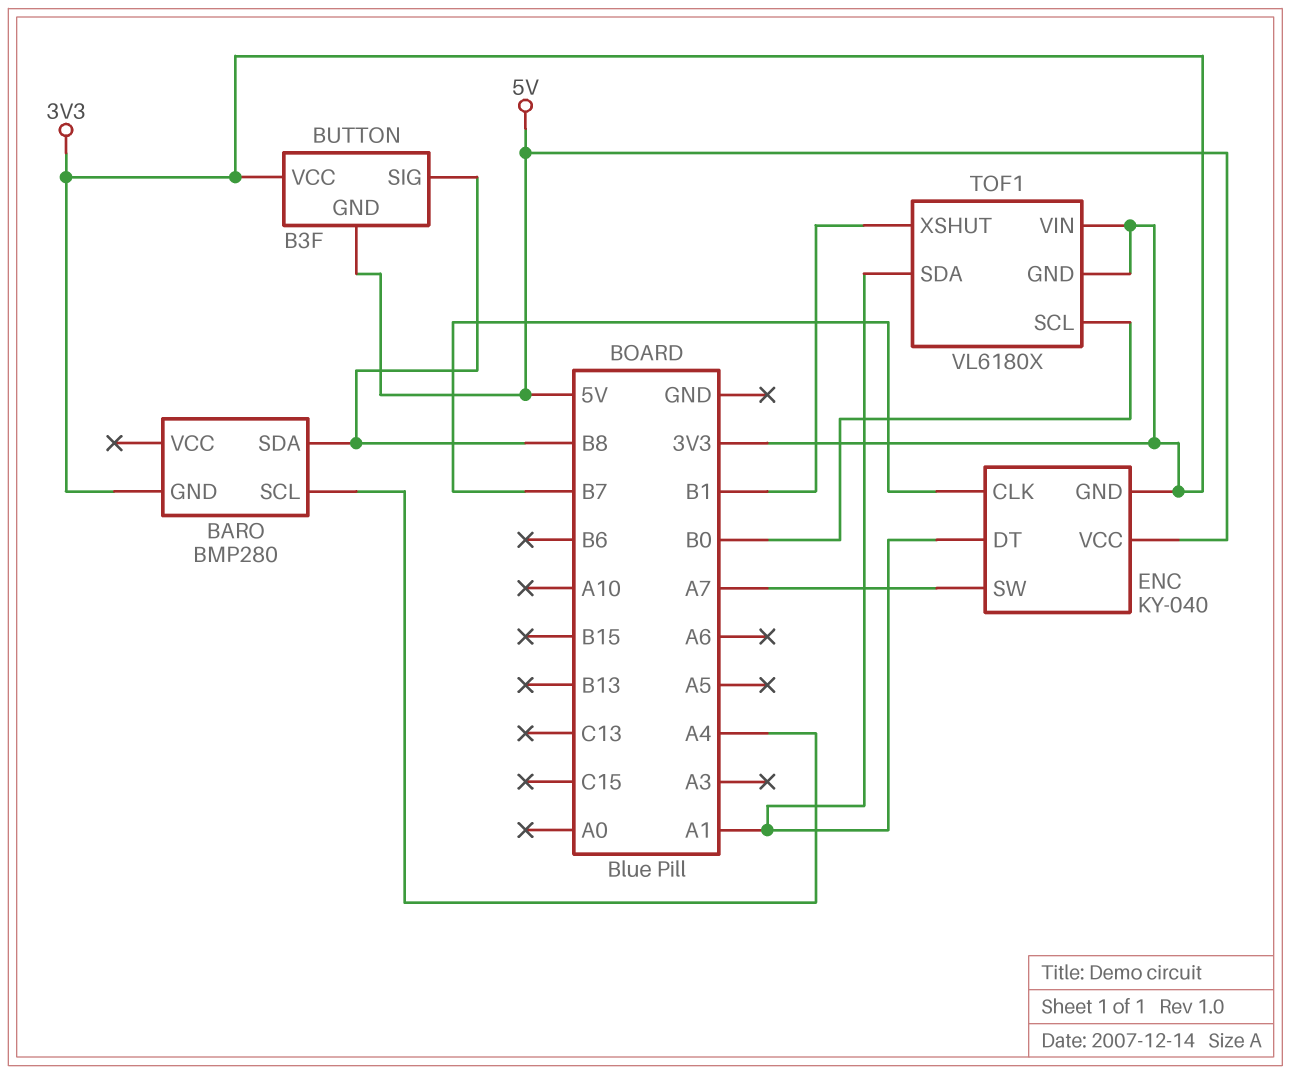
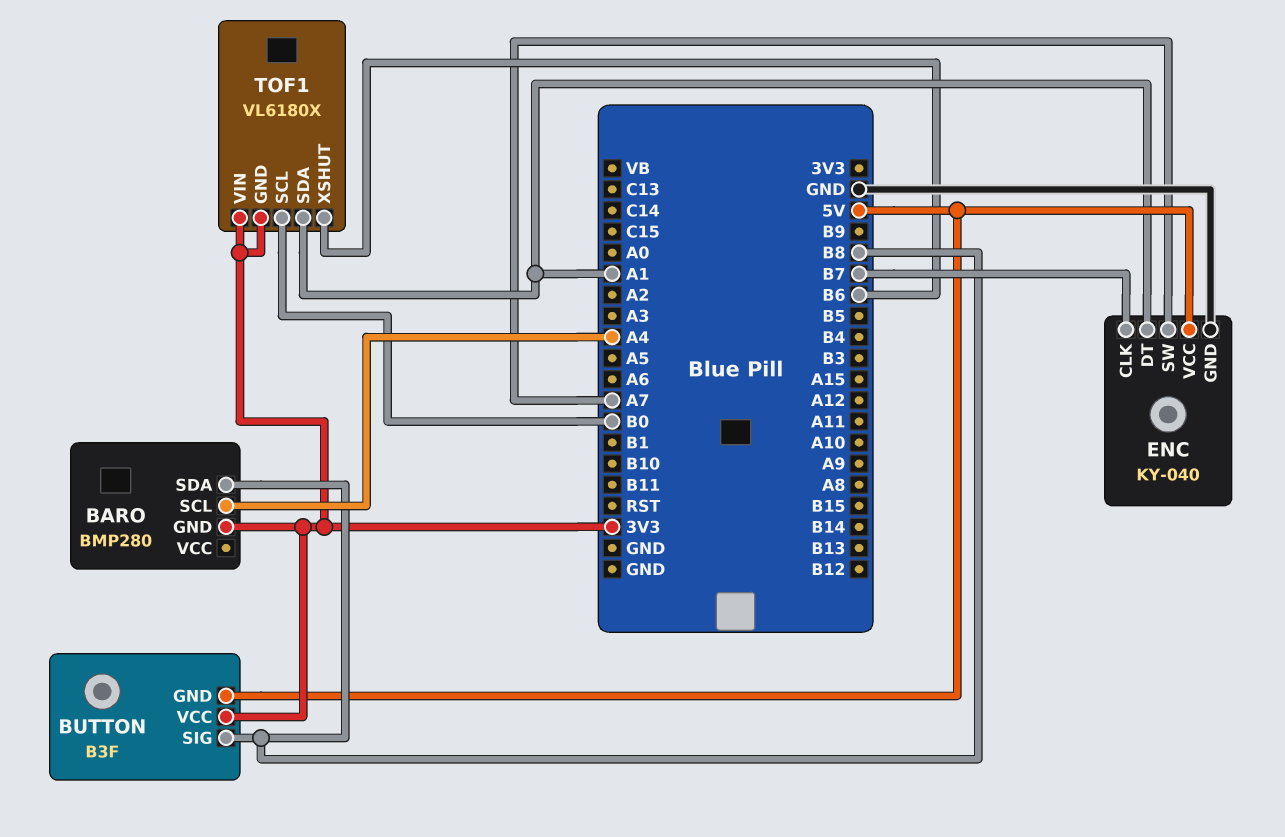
ENC pin GND: 3V3 -> GND
TOF1 pin XSHUT: B1 -> B6

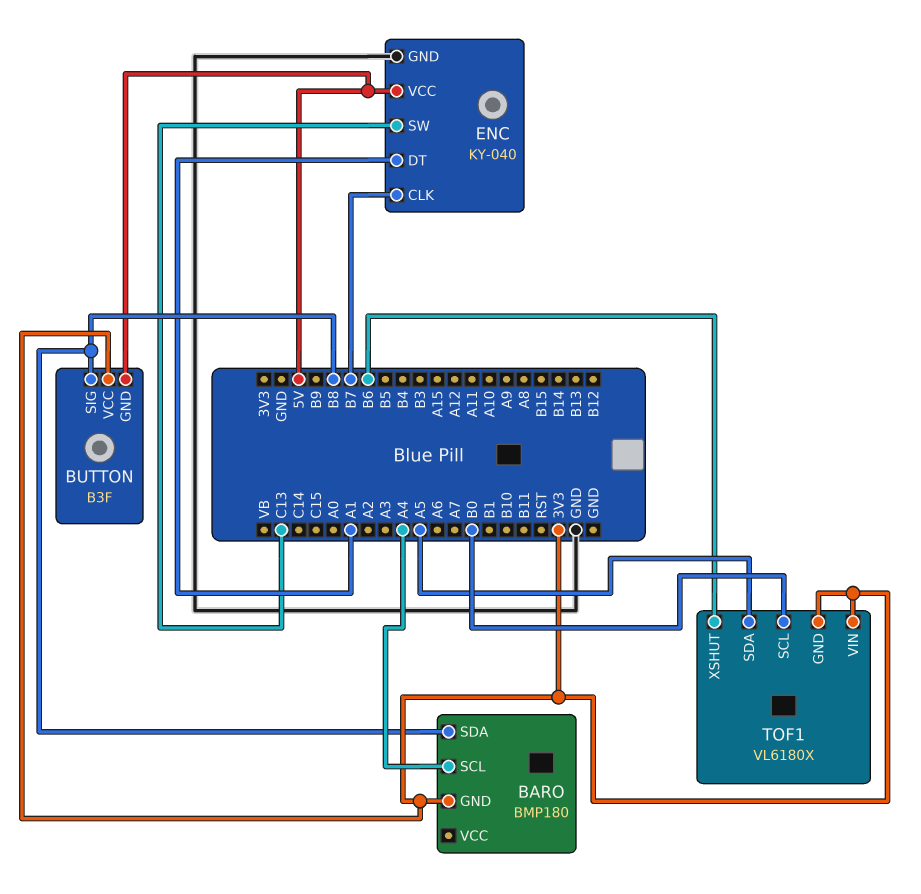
BARO: BMP280 -> BMP180
ENC pin SW: A7 -> C13
TOF1 pin SDA: A1 -> A5

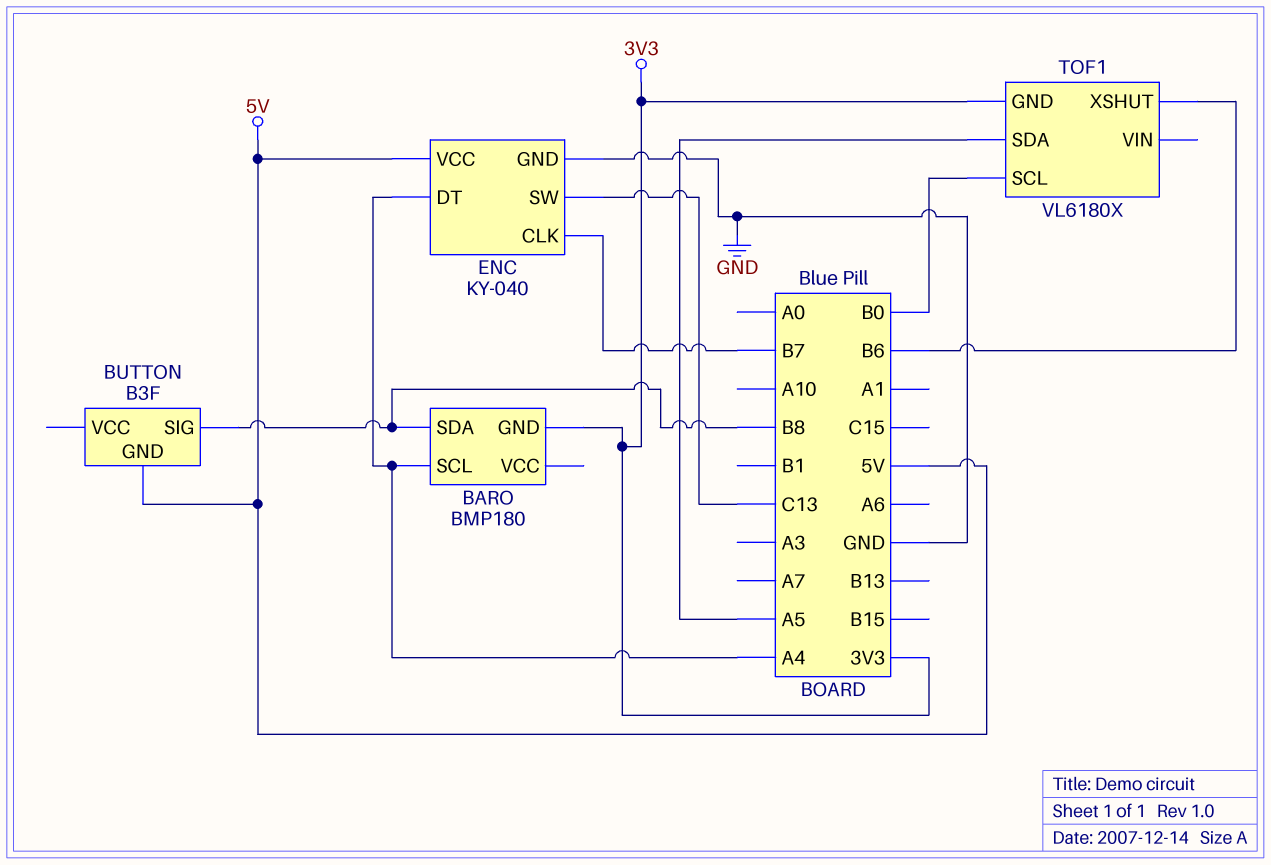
BUTTON pin VCC: 3V3 -> none
ENC pin DT: A1 -> A4
TOF1 pin VIN: 3V3 -> none

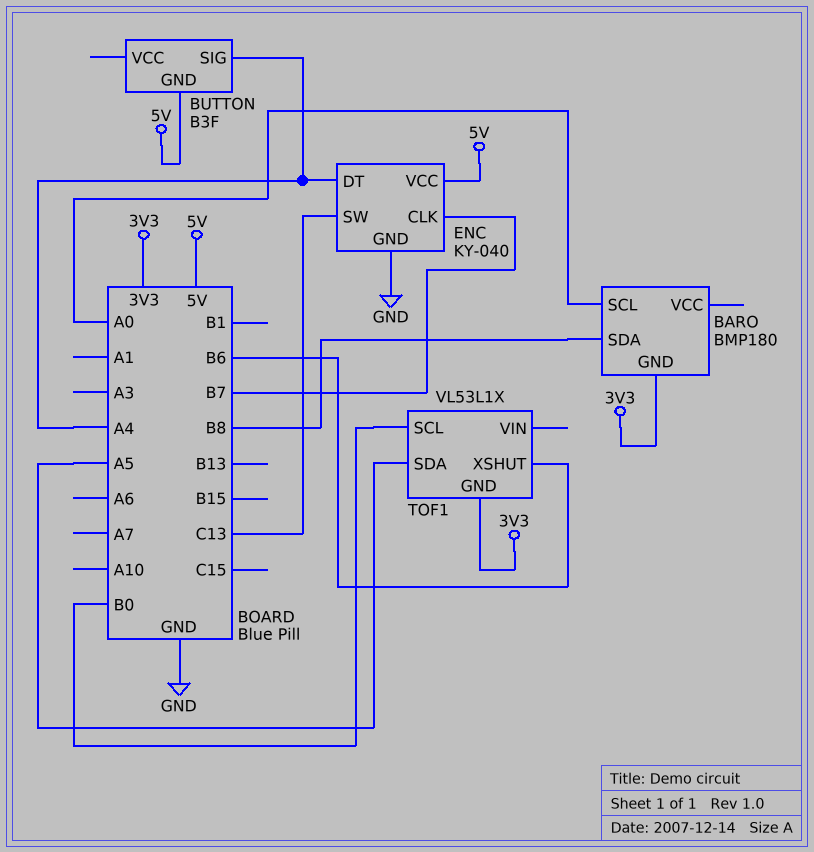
BARO pin SCL: A4 -> A0
BUTTON pin SIG: B8 -> A4
TOF1: VL6180X -> VL53L1X

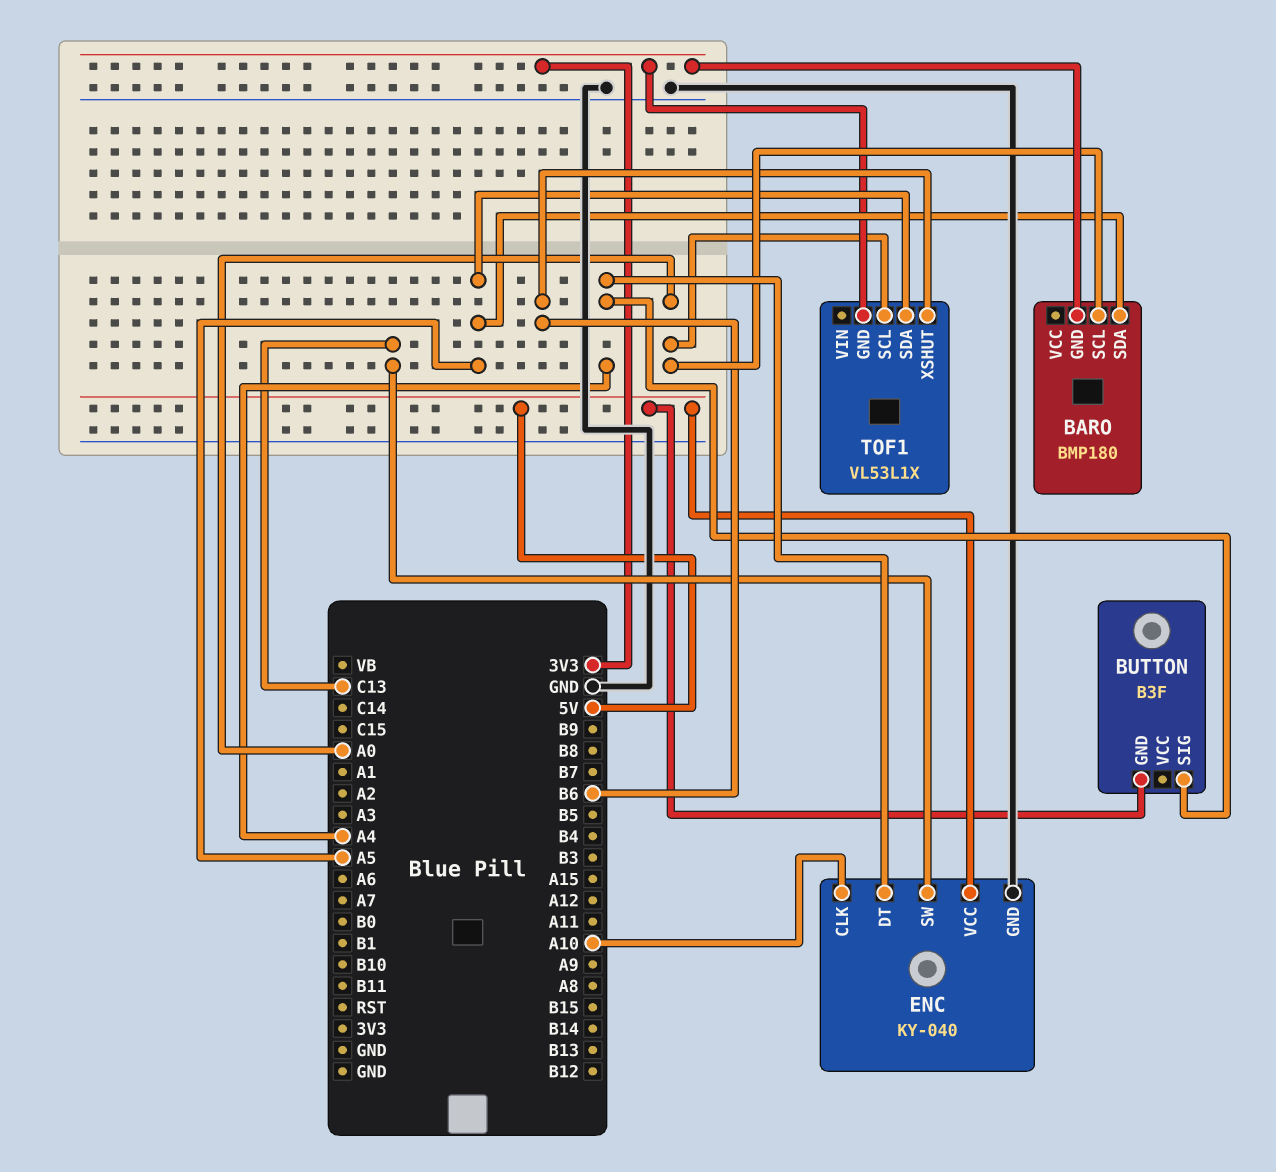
BARO pin SDA: B8 -> A5
ENC pin CLK: B7 -> A10
TOF1 pin SCL: B0 -> A0

